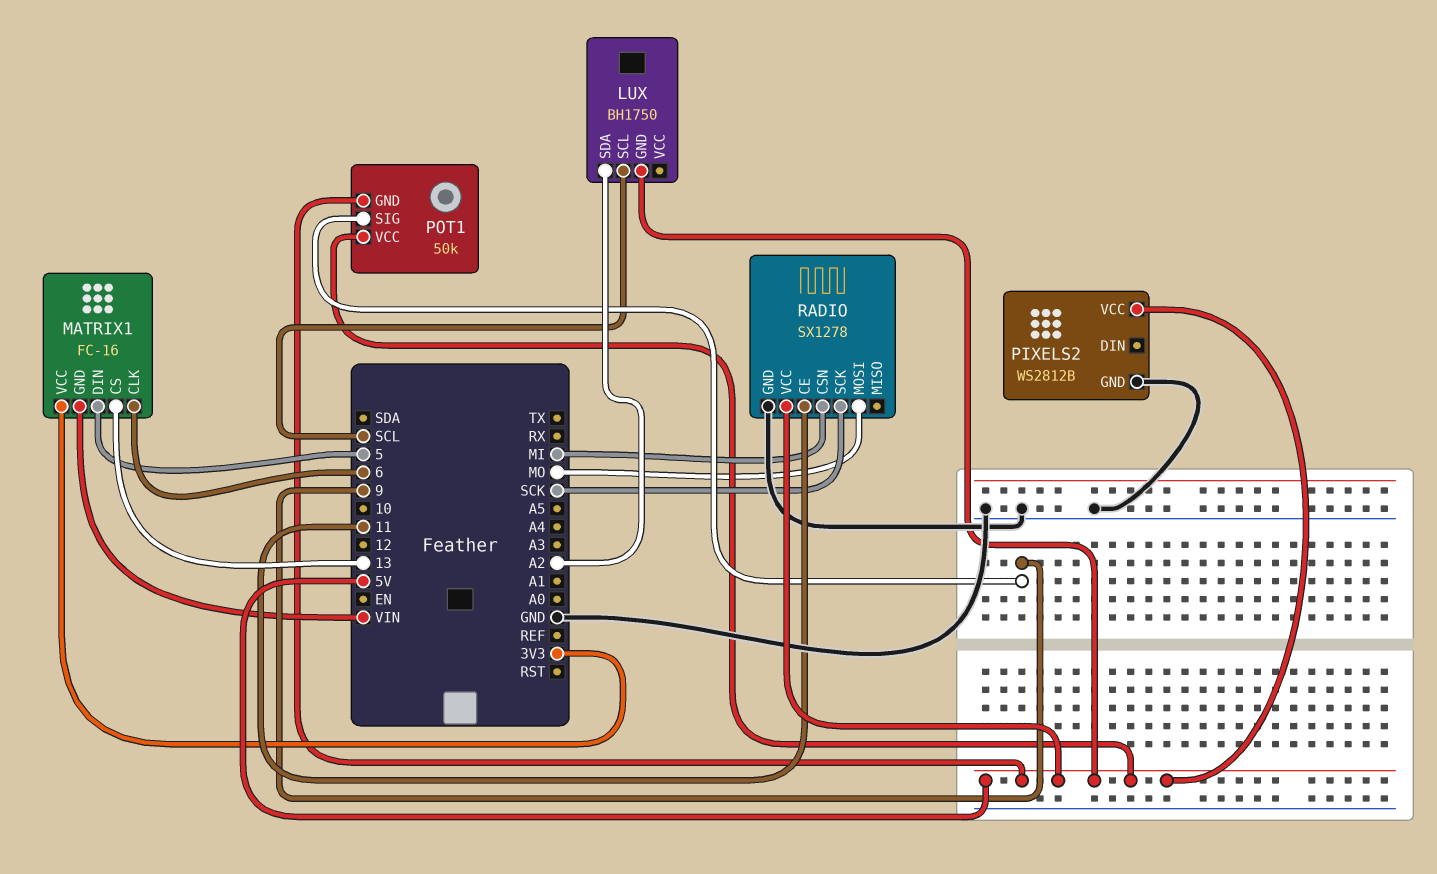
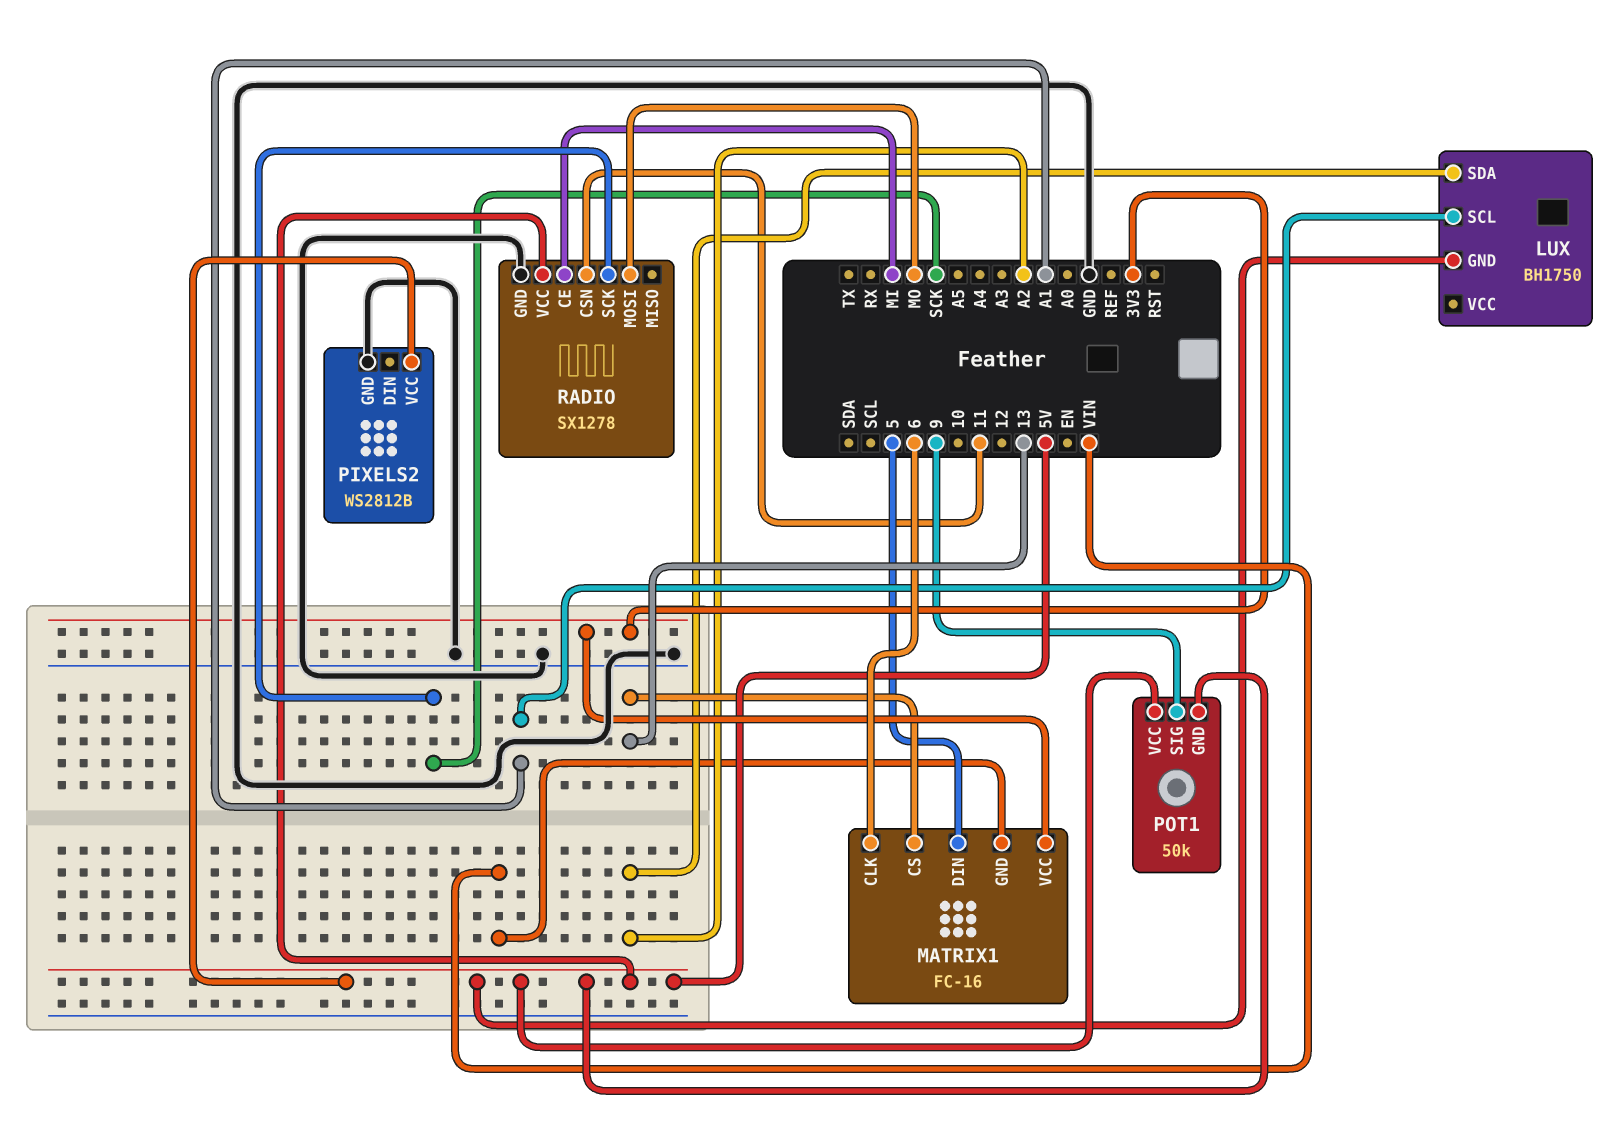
LUX pin SCL: SCL -> A1
RADIO pin CE: 11 -> MI
RADIO pin CSN: MI -> 11

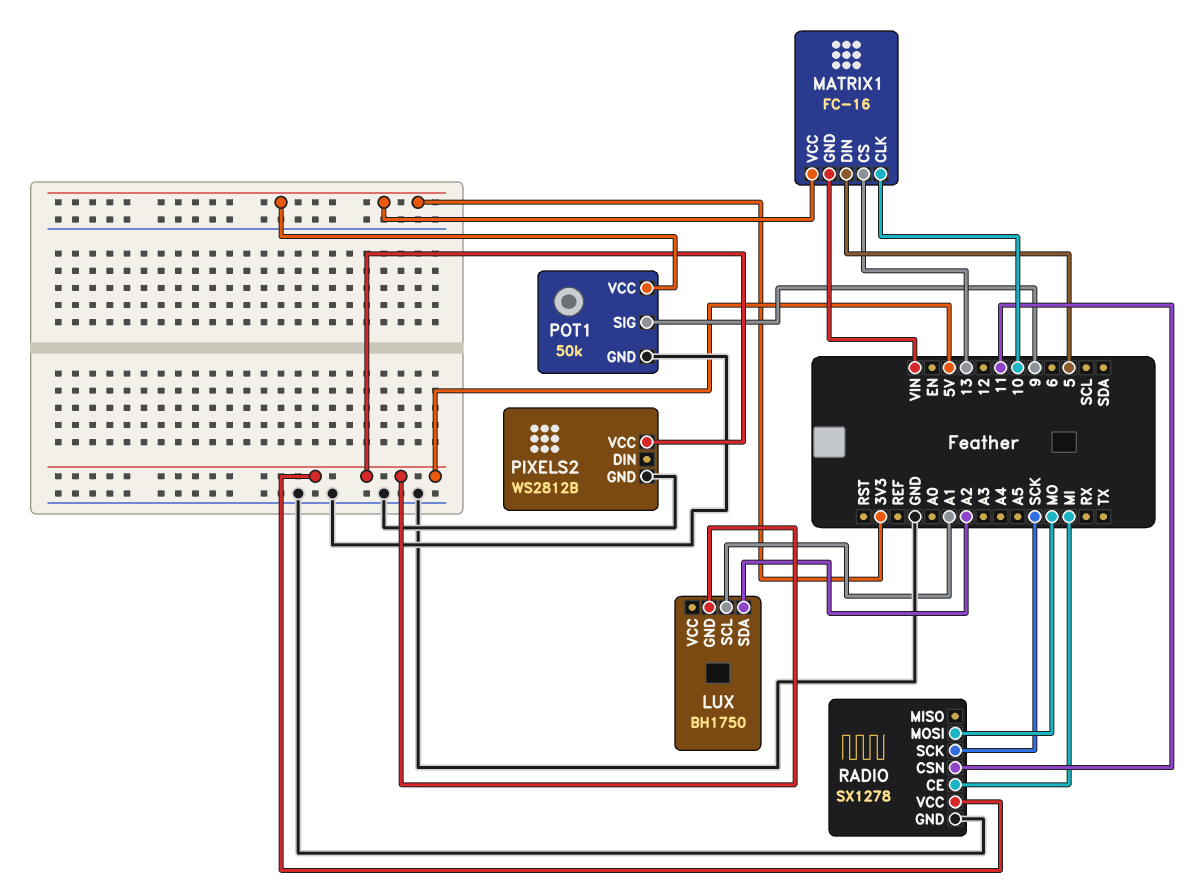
MATRIX1 pin CLK: 6 -> 10
POT1 pin GND: 5V -> GND
POT1 pin VCC: 5V -> 3V3

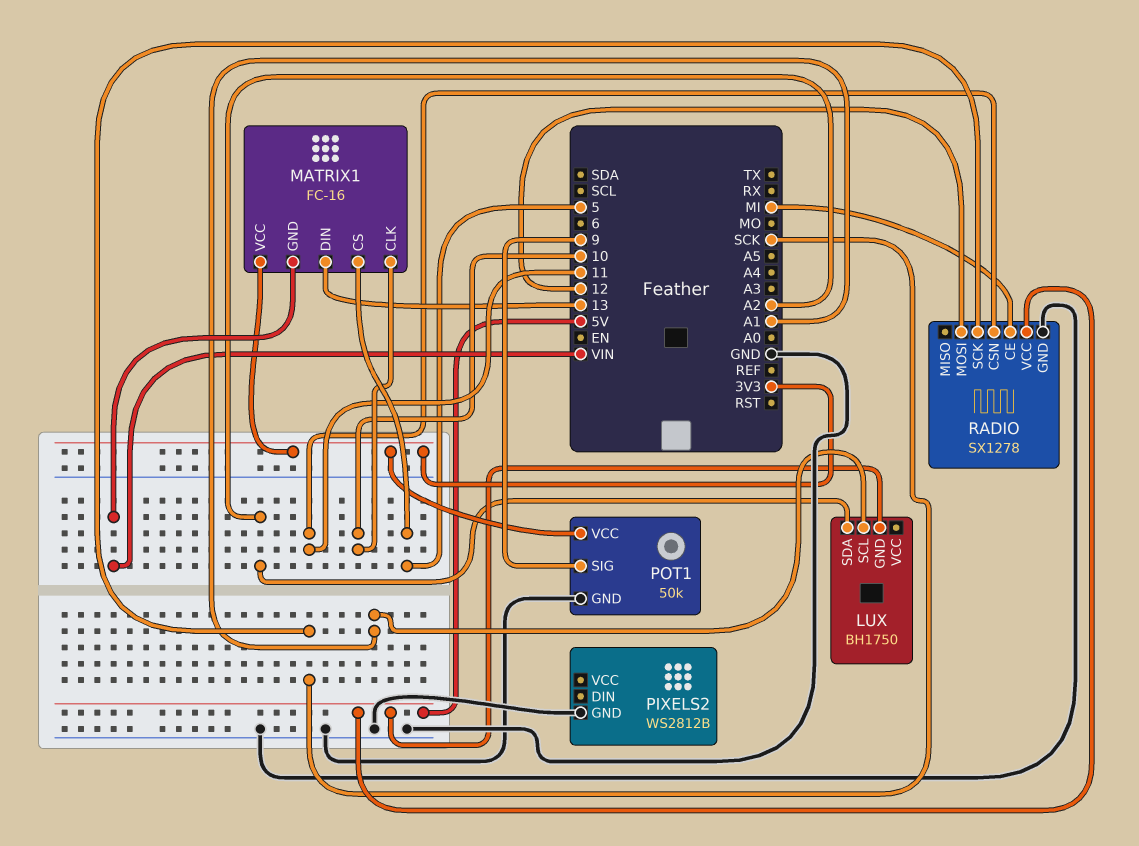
MATRIX1 pin CS: 13 -> 5
MATRIX1 pin DIN: 5 -> 13
PIXELS2 pin VCC: 5V -> none
RADIO pin MOSI: MO -> 12

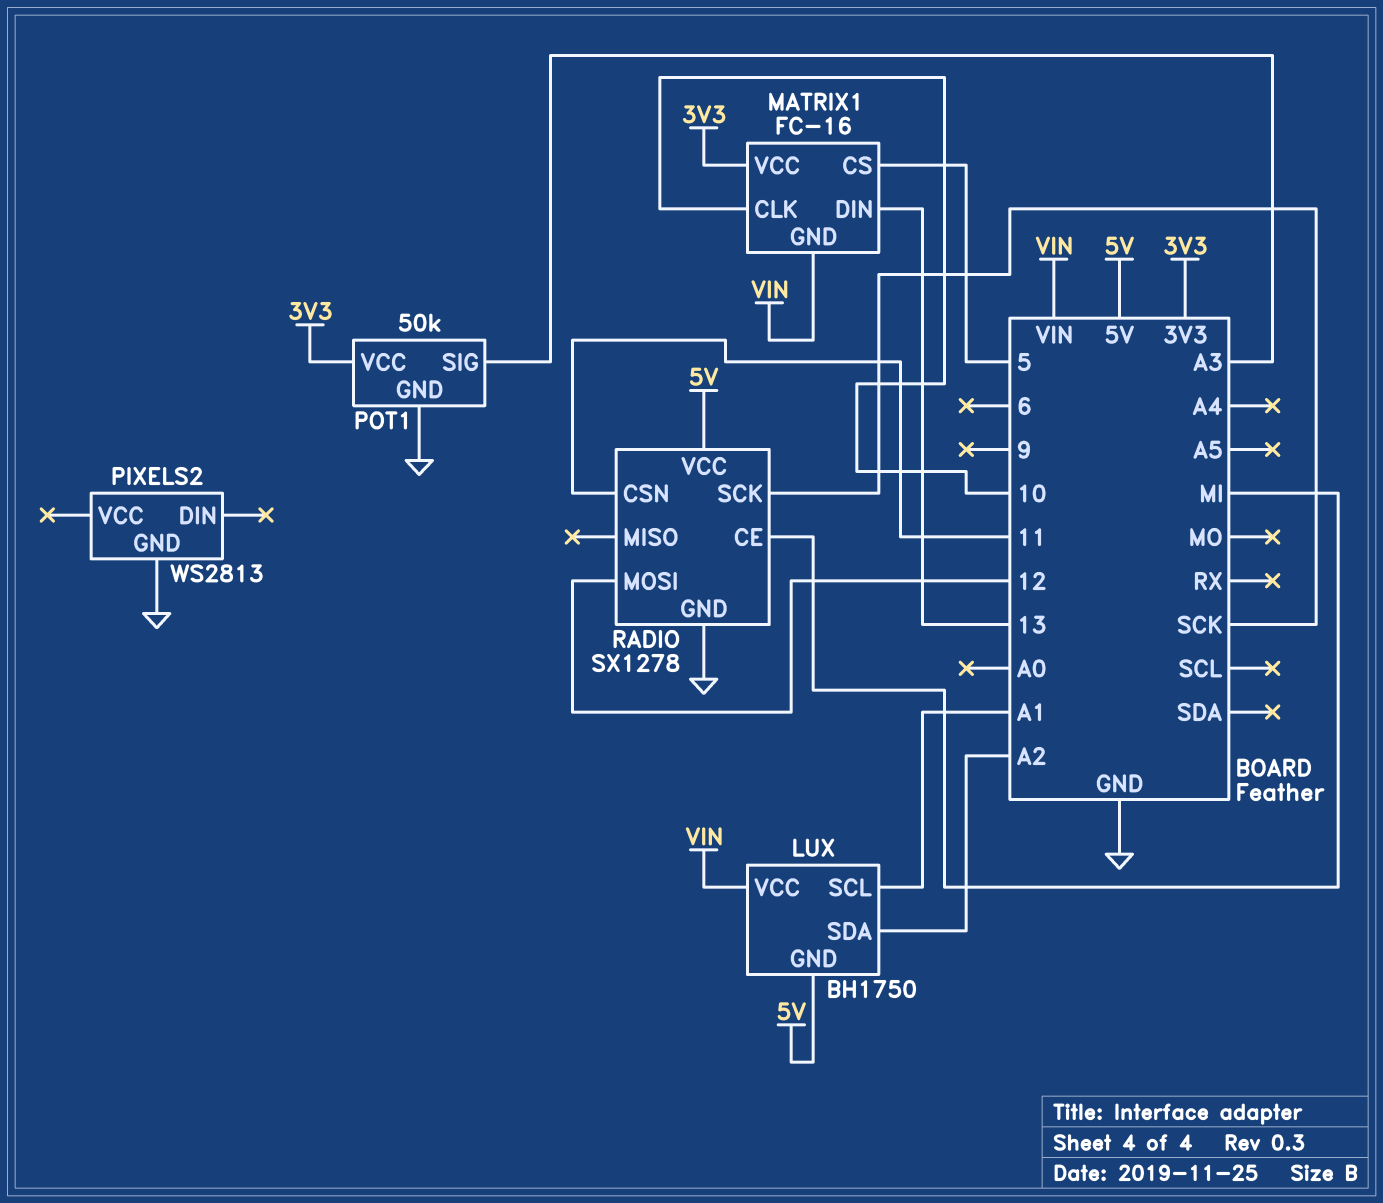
LUX pin VCC: none -> VIN
PIXELS2: WS2812B -> WS2813
POT1 pin SIG: 9 -> A3

